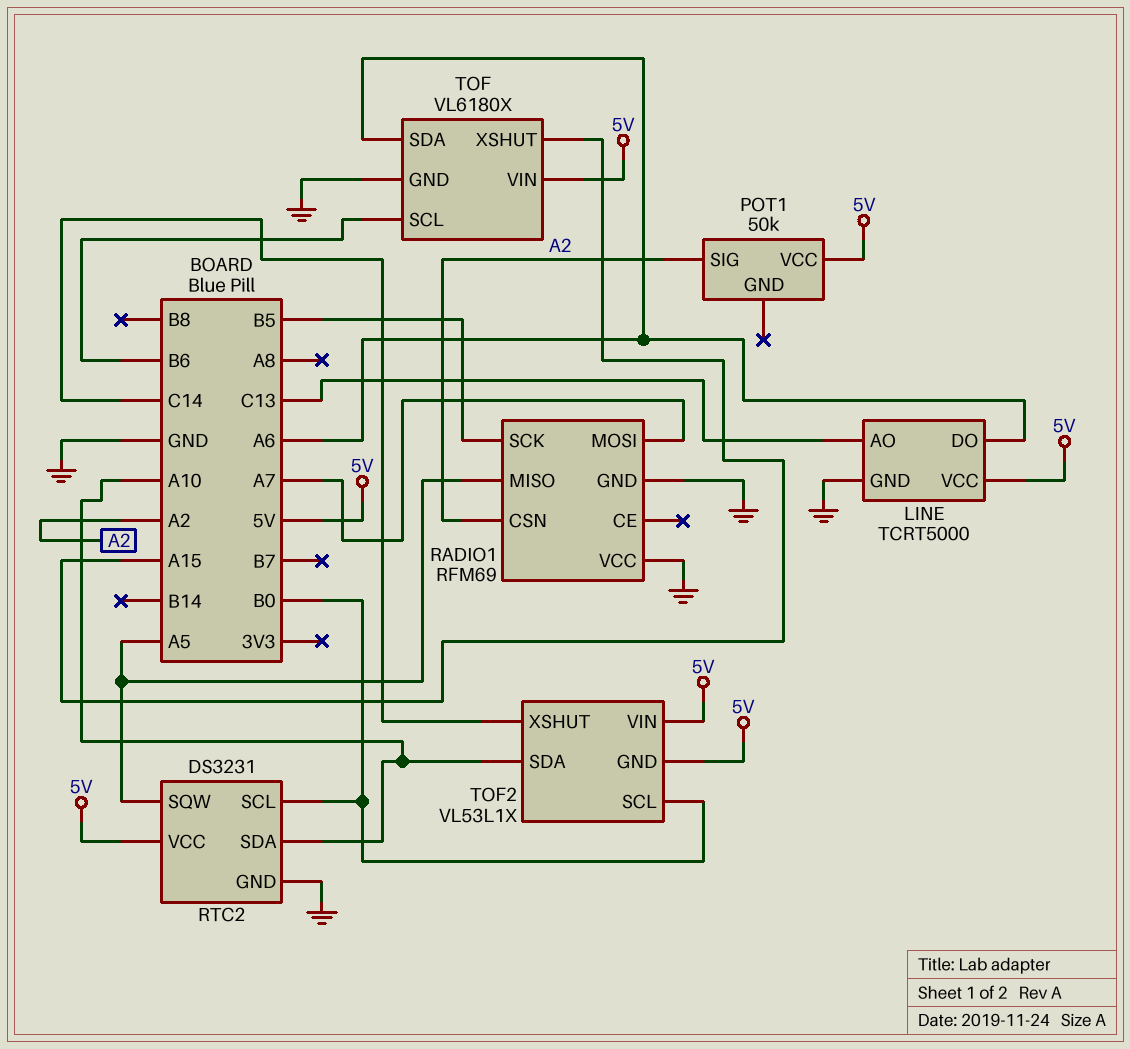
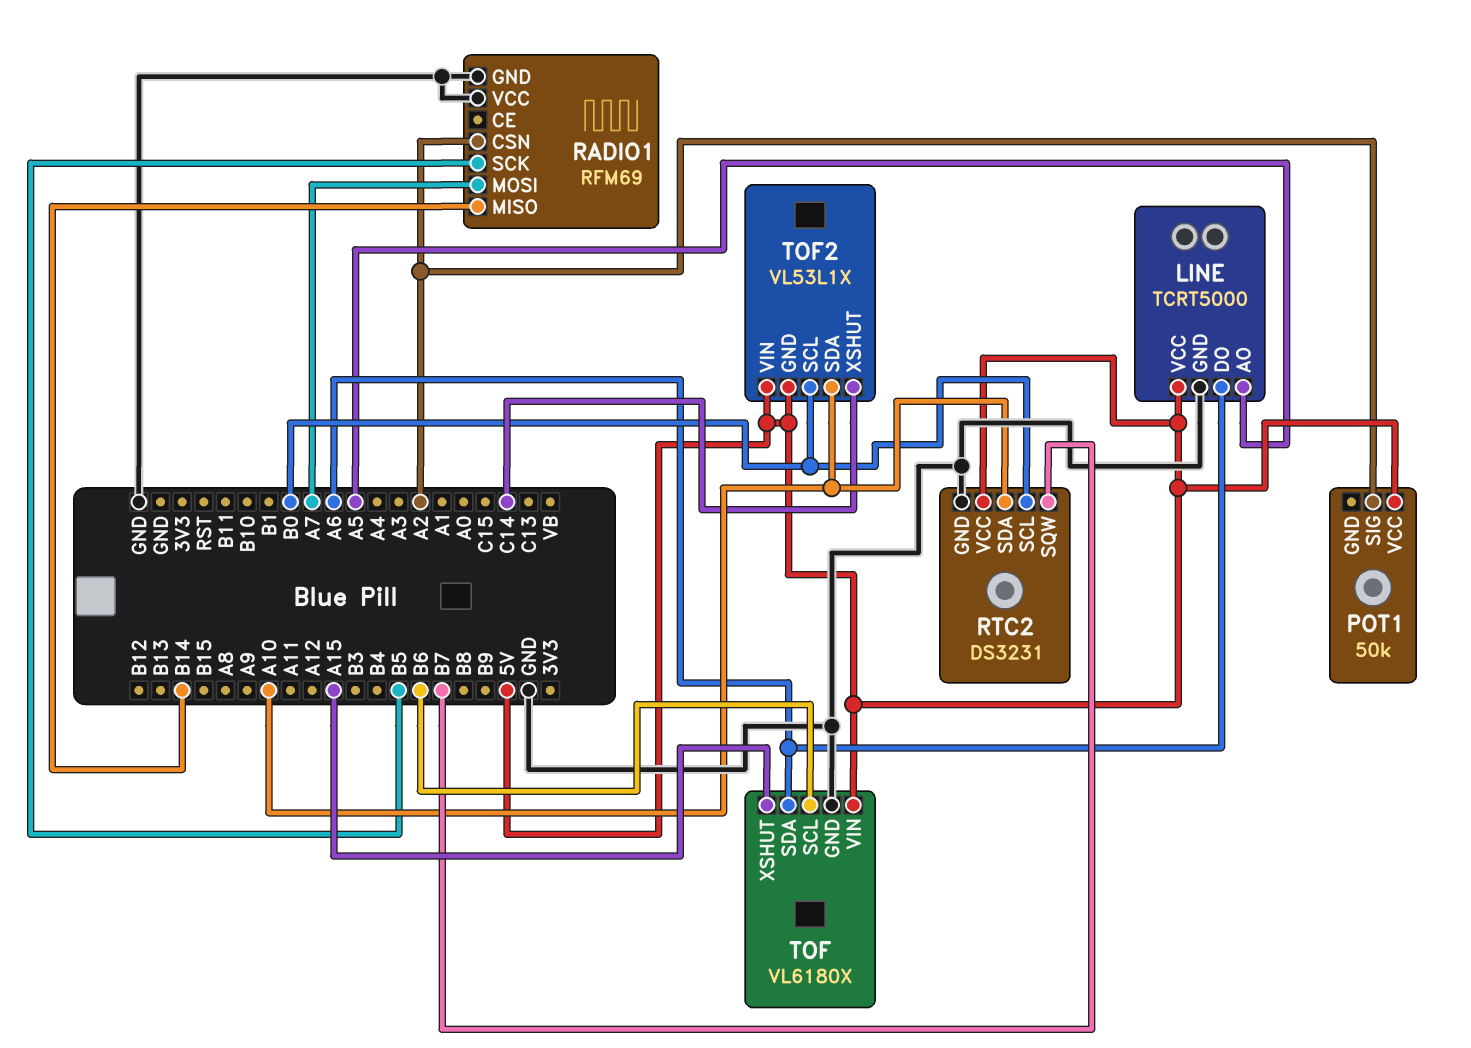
LINE pin AO: C13 -> A5
RADIO1 pin MISO: A5 -> B14
RTC2 pin SQW: A5 -> B7

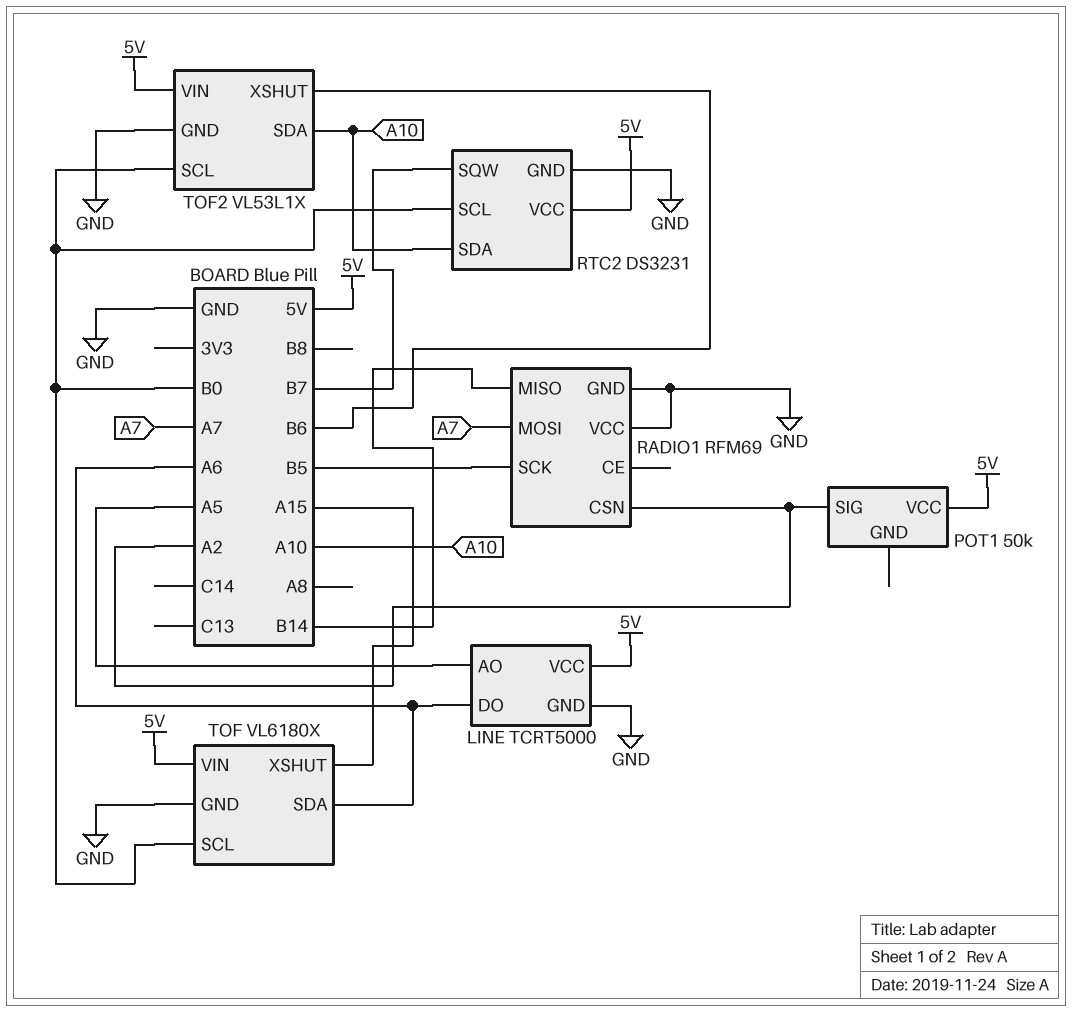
TOF pin SCL: B6 -> B0
TOF2 pin GND: 5V -> GND
TOF2 pin XSHUT: C14 -> B6

